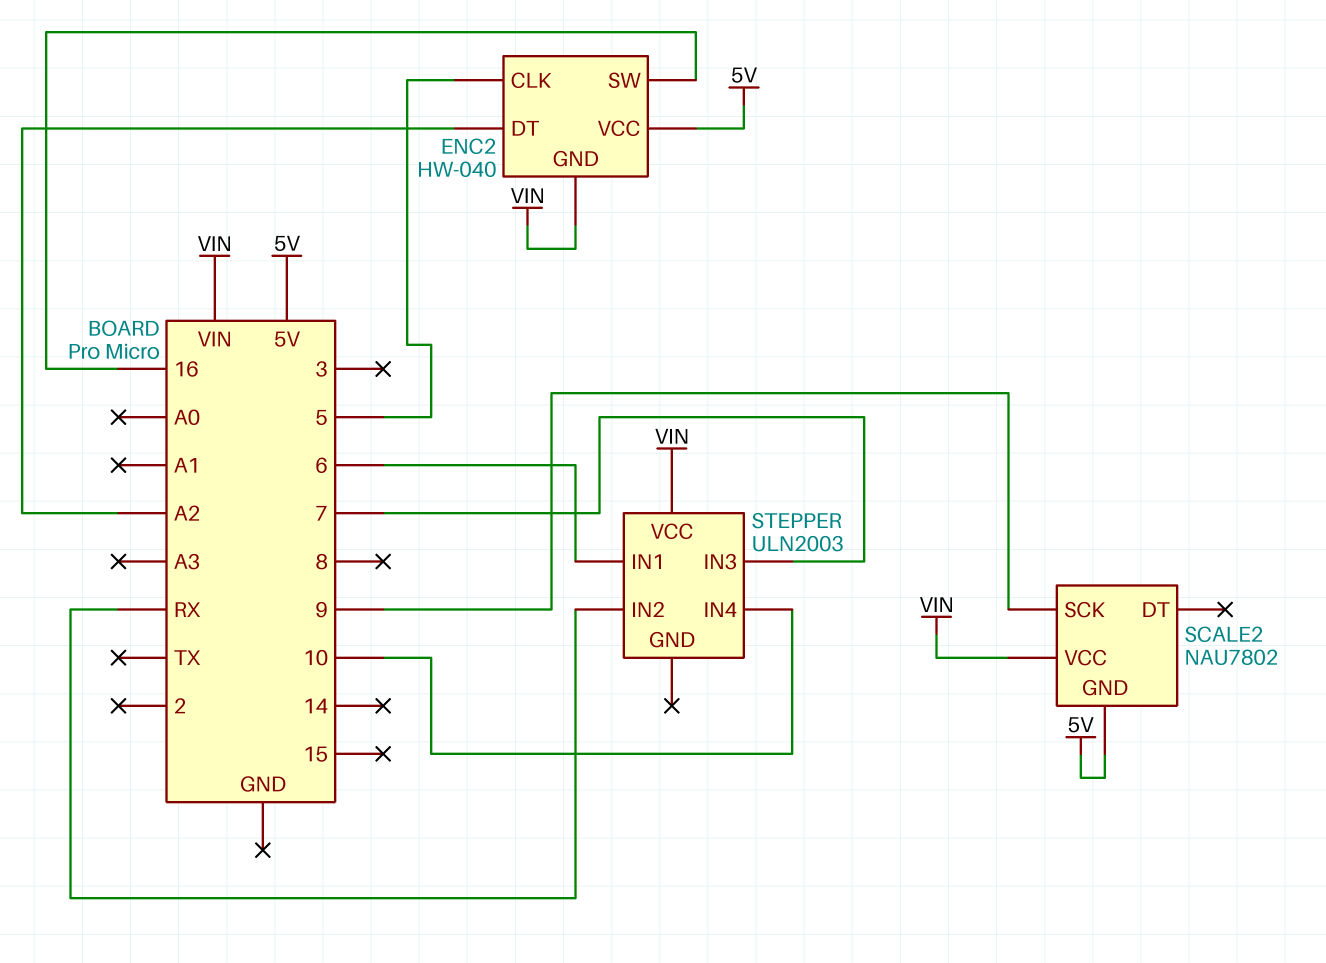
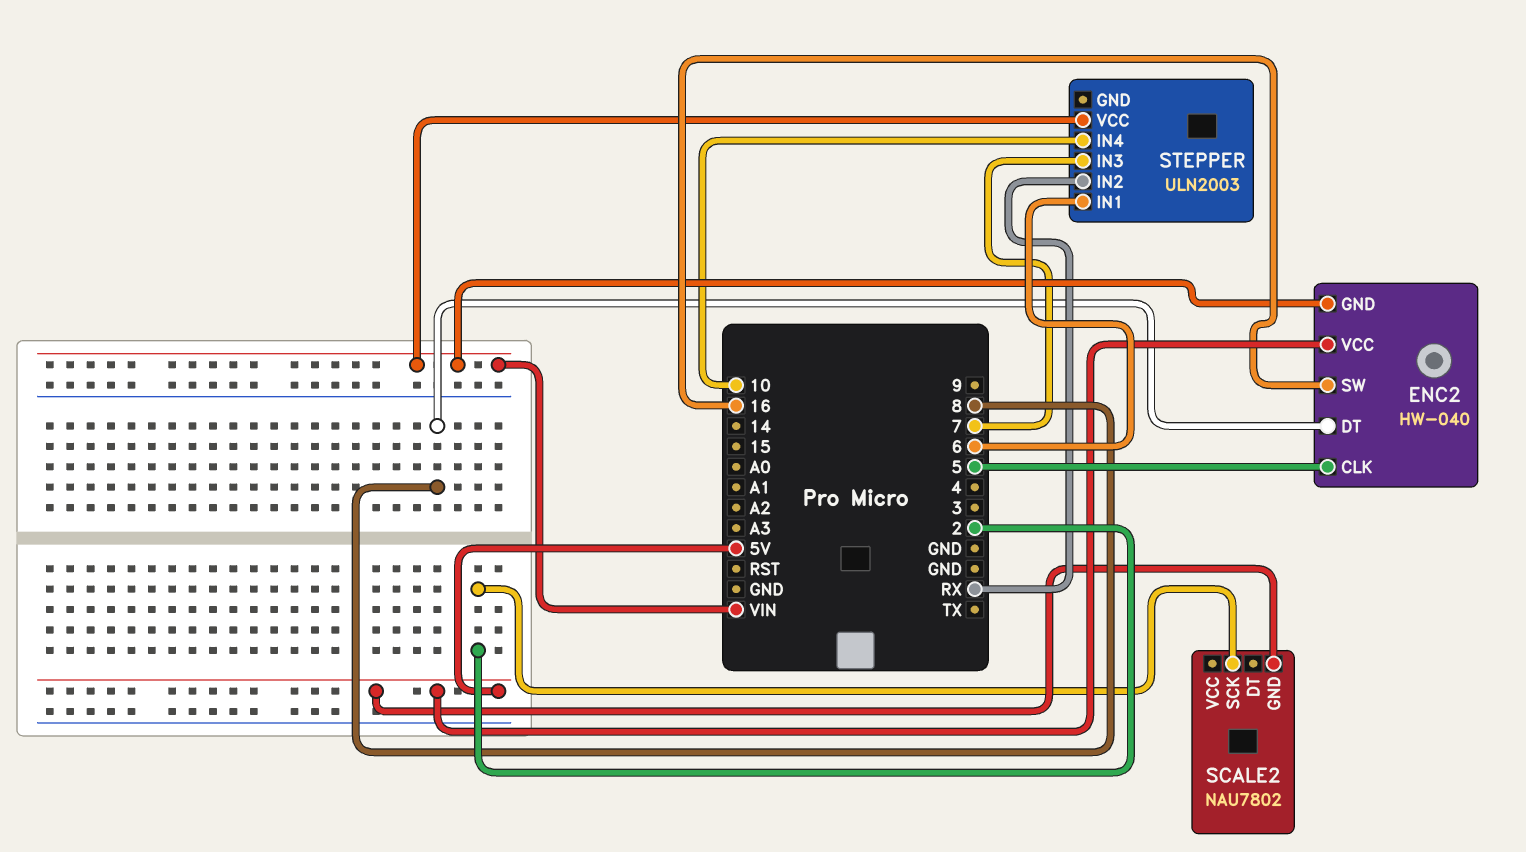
ENC2 pin DT: A2 -> 8
SCALE2 pin SCK: 9 -> 2
SCALE2 pin VCC: VIN -> none

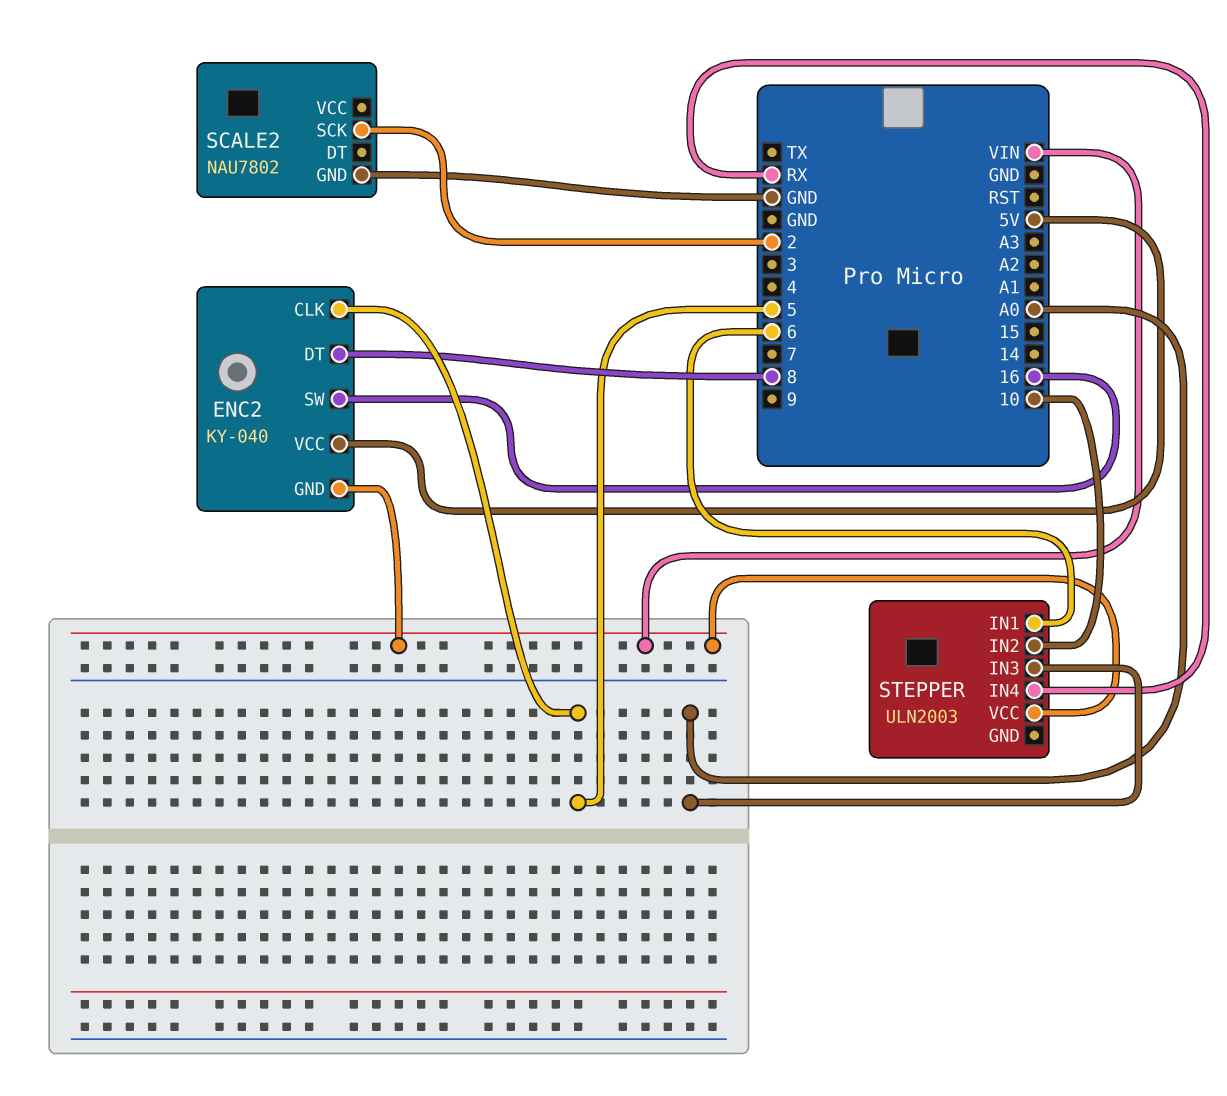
ENC2: HW-040 -> KY-040
SCALE2 pin GND: 5V -> GND
STEPPER pin IN2: RX -> 10
STEPPER pin IN3: 7 -> A0
STEPPER pin IN4: 10 -> RX

